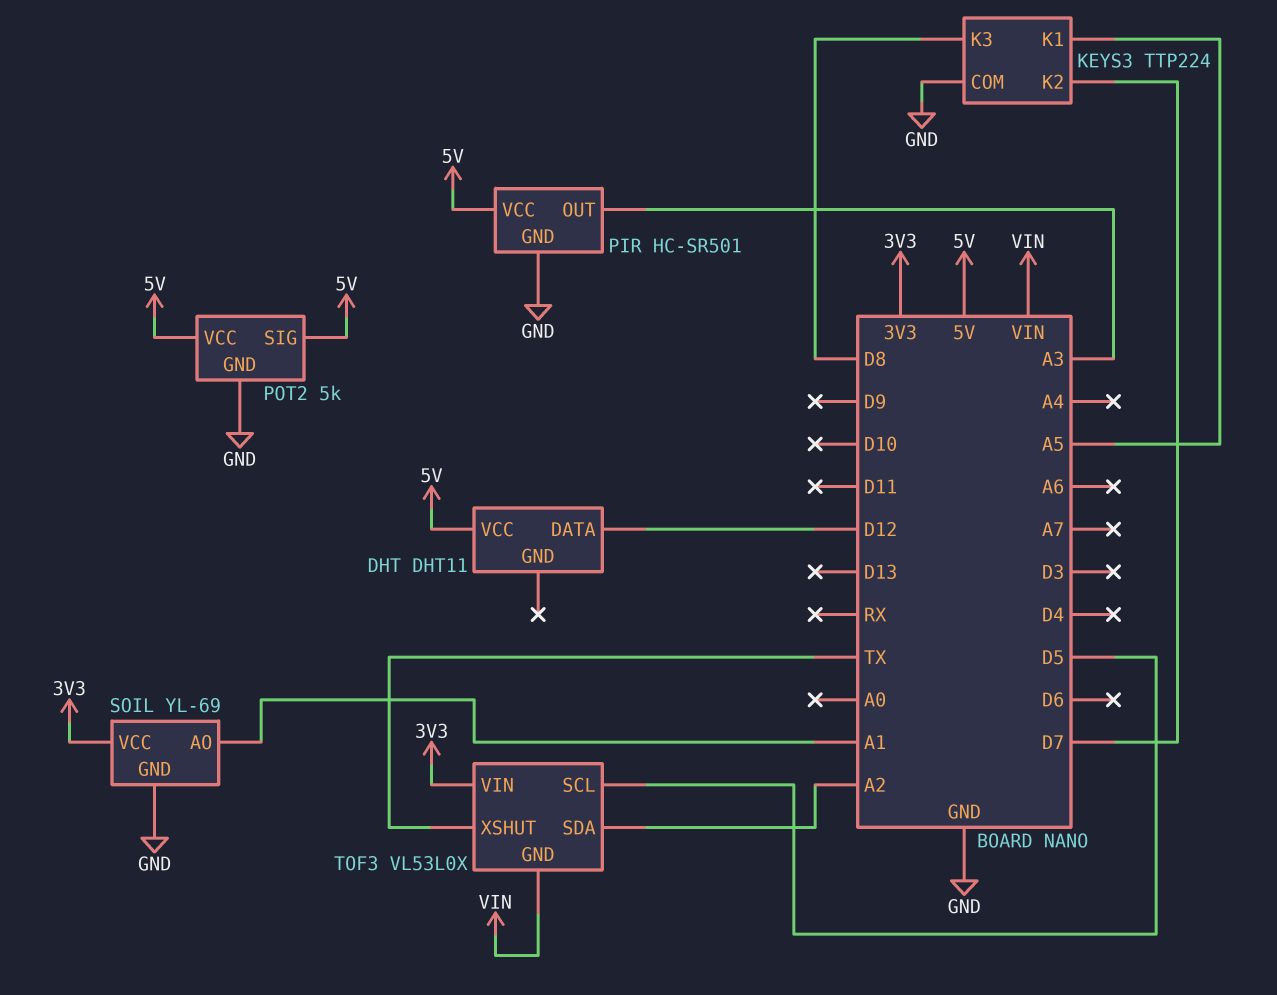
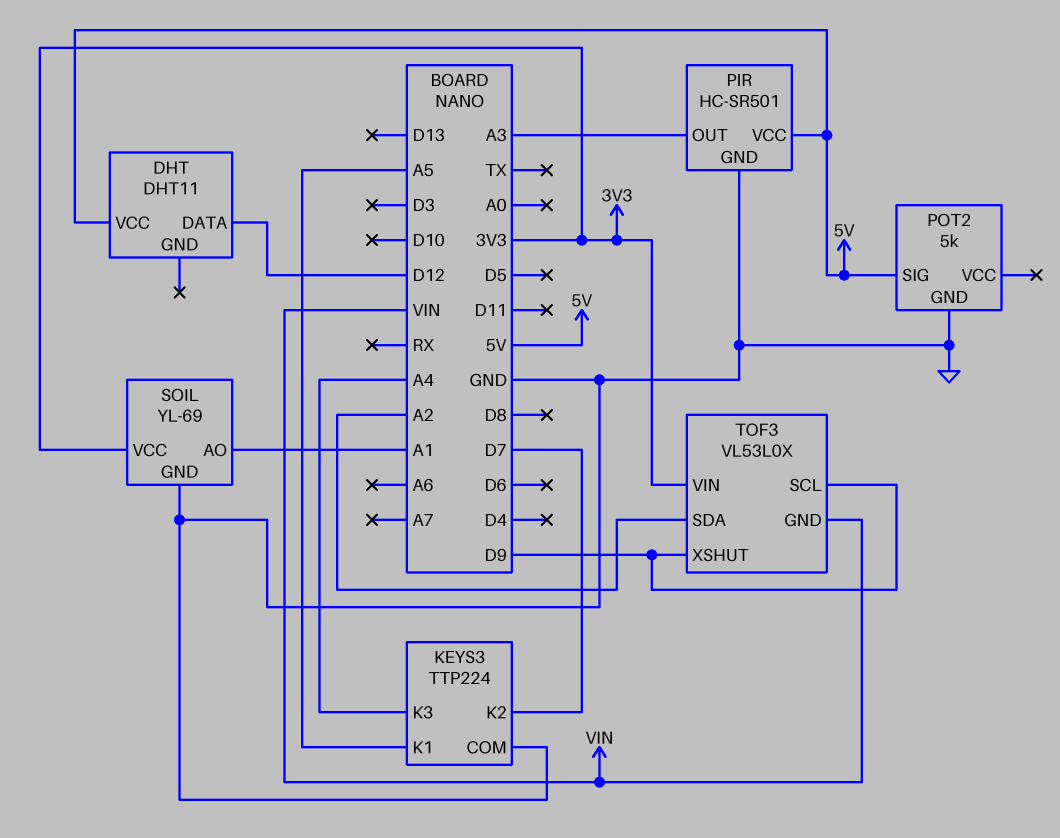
KEYS3 pin K3: D8 -> A4
POT2 pin VCC: 5V -> none
TOF3 pin SCL: D5 -> D9
TOF3 pin XSHUT: TX -> D9

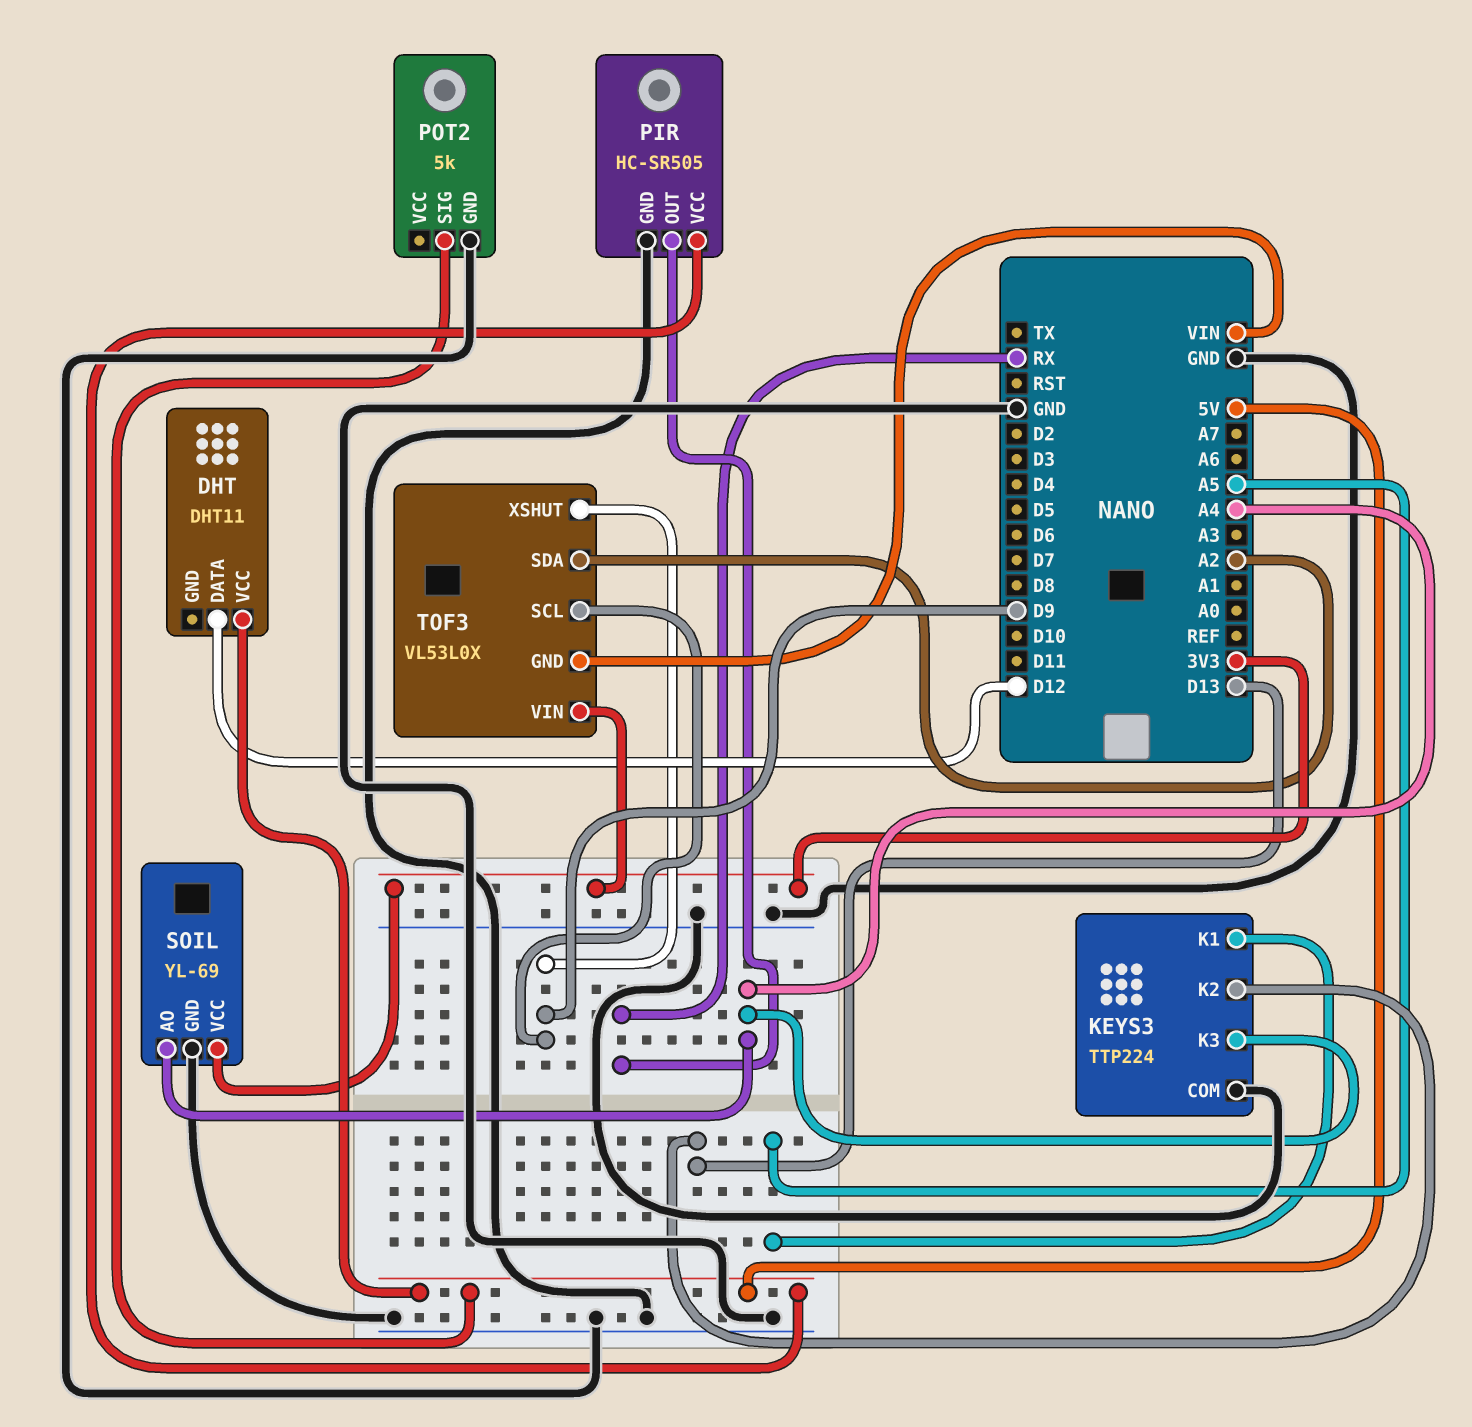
KEYS3 pin K2: D7 -> D13
PIR: HC-SR501 -> HC-SR505
PIR pin OUT: A3 -> RX
SOIL pin AO: A1 -> A4

